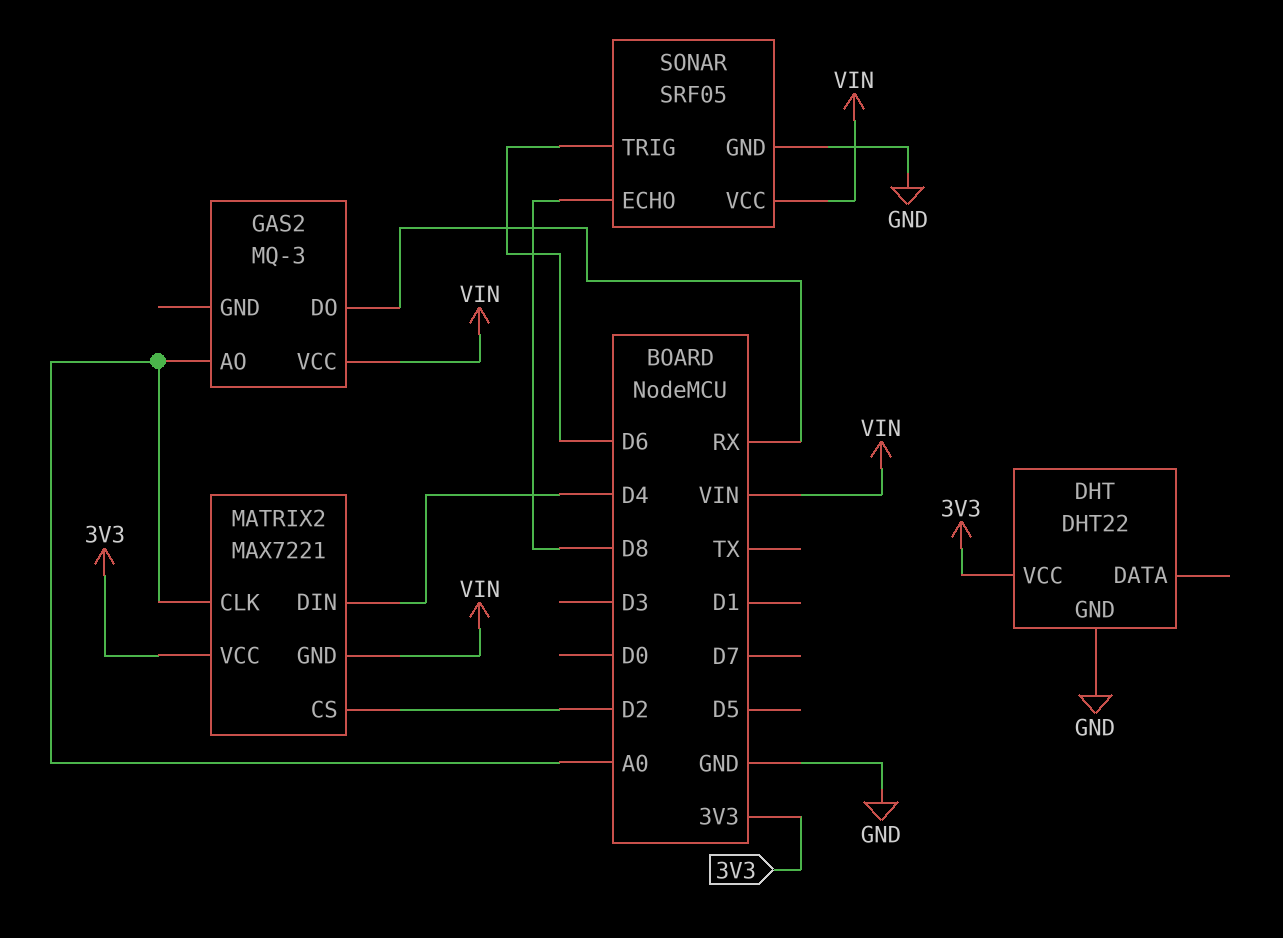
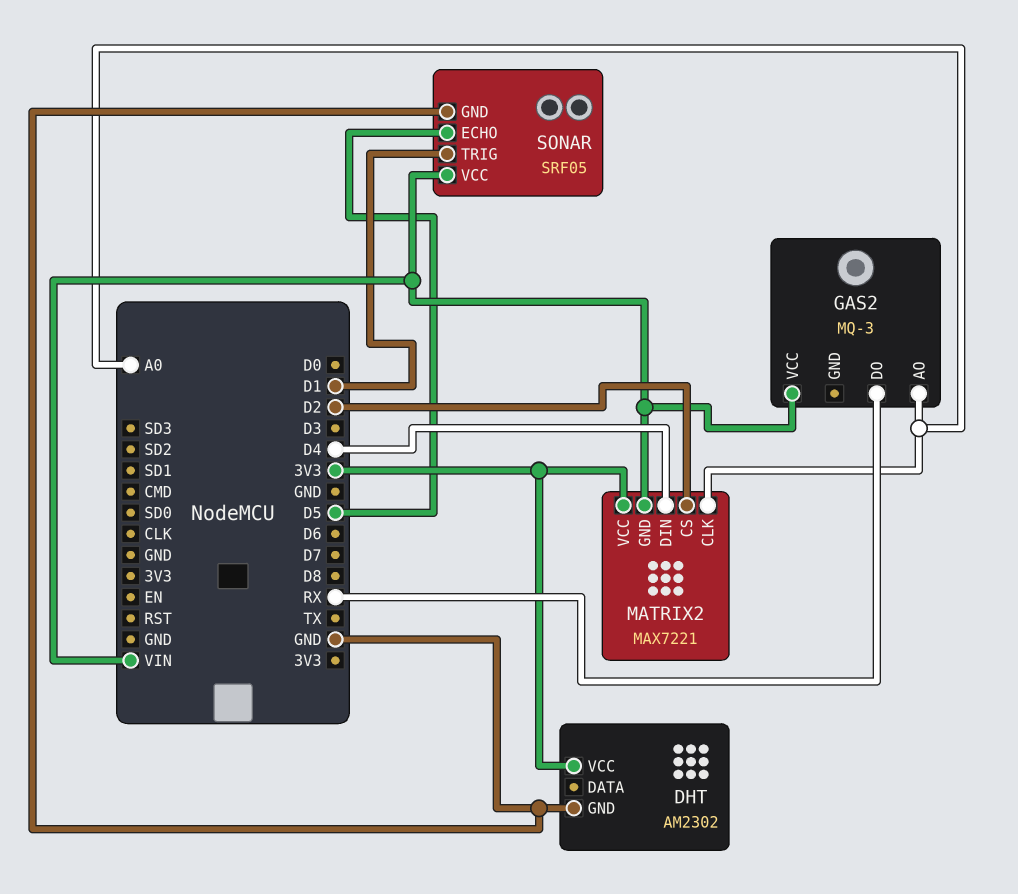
DHT: DHT22 -> AM2302
SONAR pin ECHO: D8 -> D5
SONAR pin TRIG: D6 -> D1

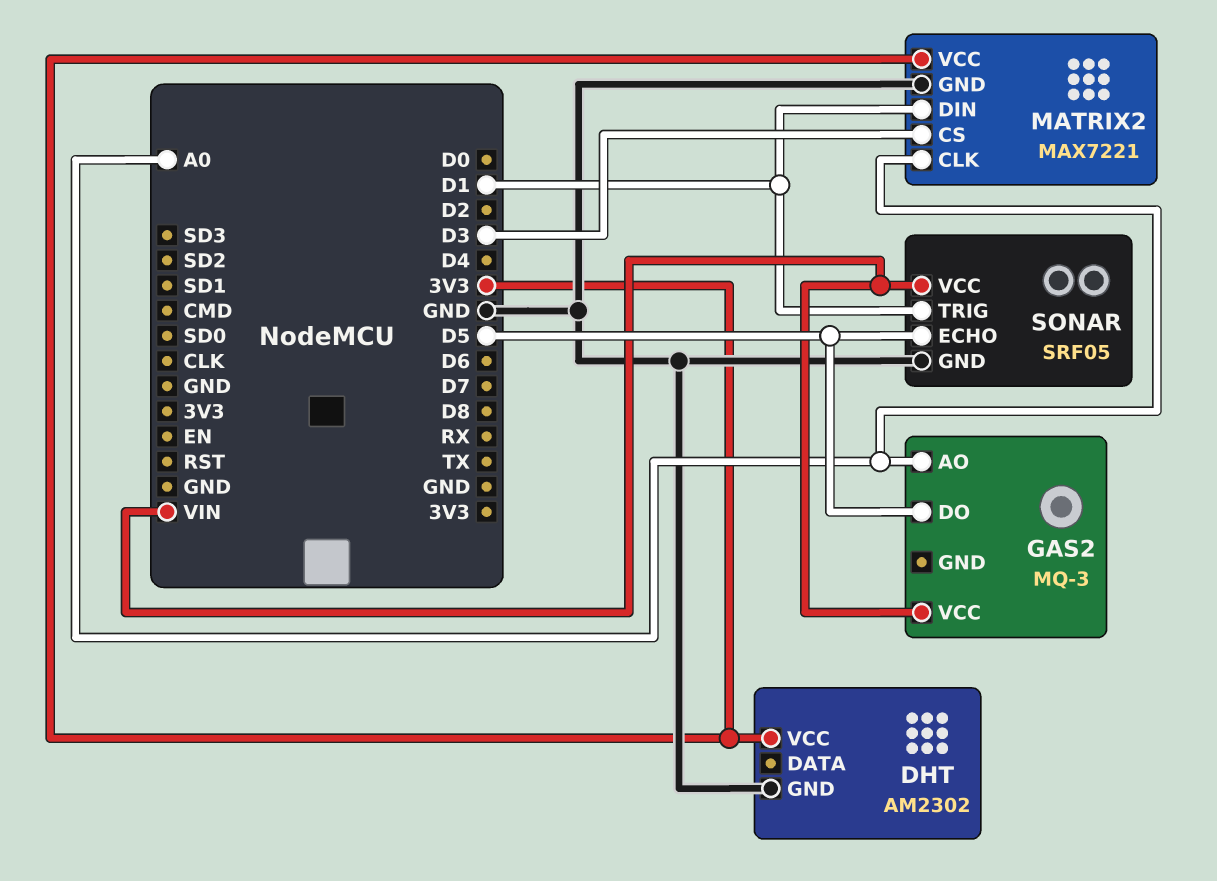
GAS2 pin DO: RX -> D5
MATRIX2 pin CS: D2 -> D3
MATRIX2 pin DIN: D4 -> D1
MATRIX2 pin GND: VIN -> GND

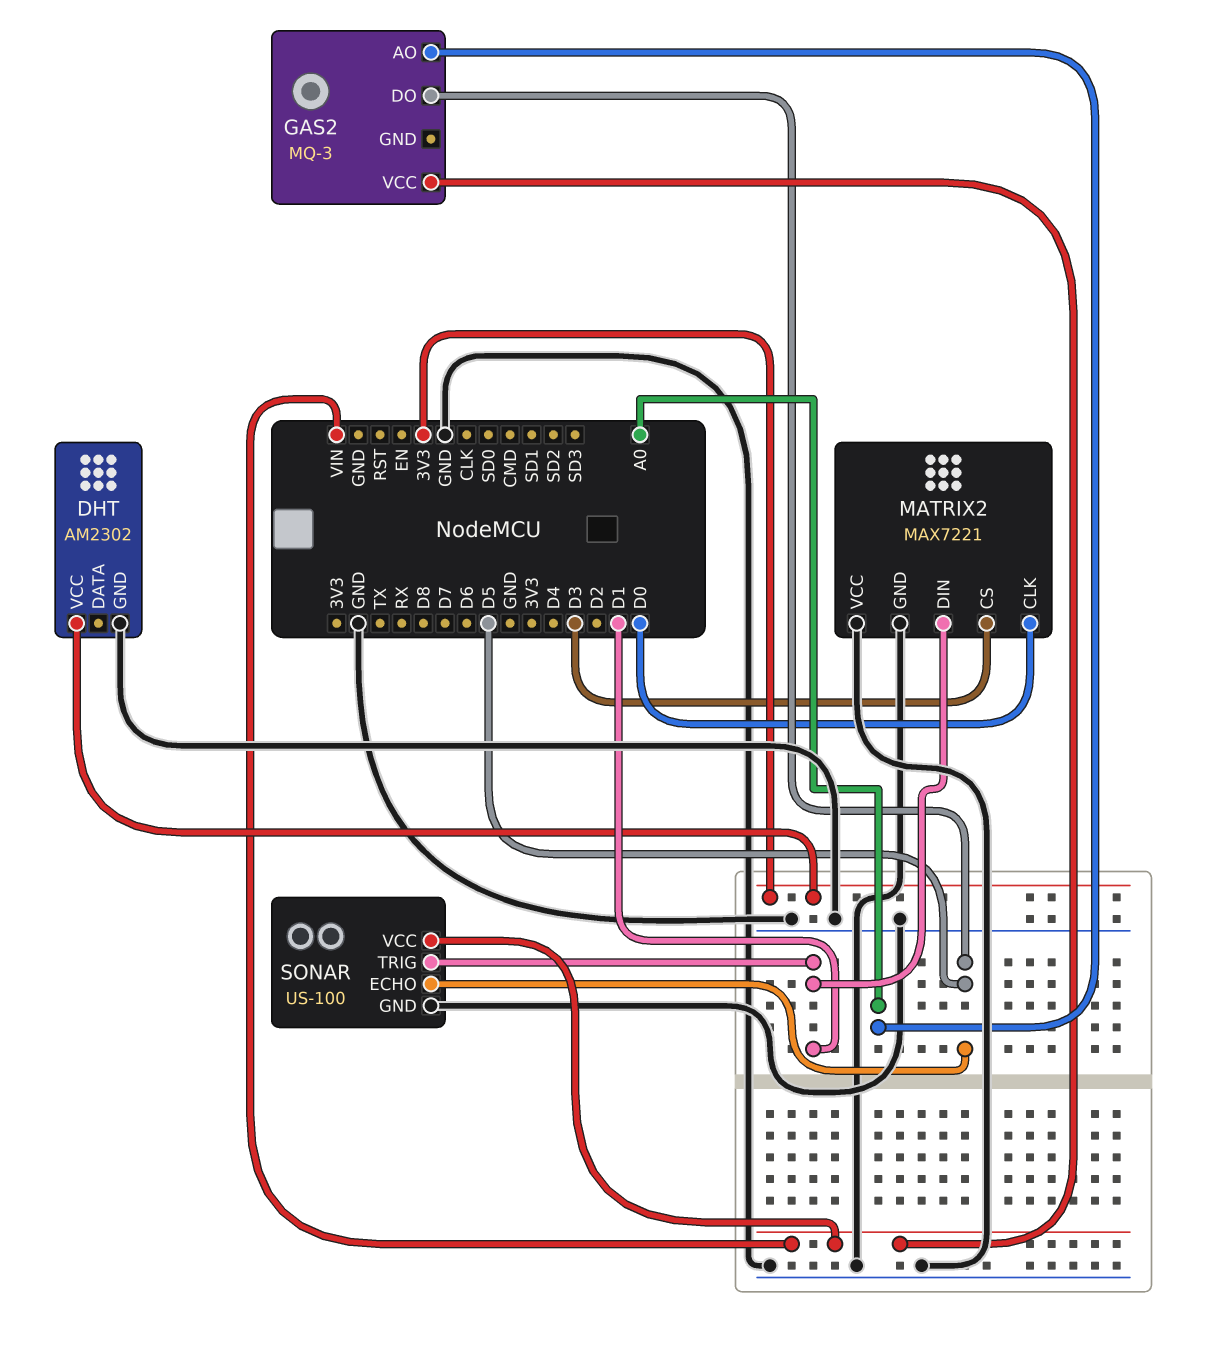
MATRIX2 pin CLK: A0 -> D0
MATRIX2 pin VCC: 3V3 -> GND
SONAR: SRF05 -> US-100

